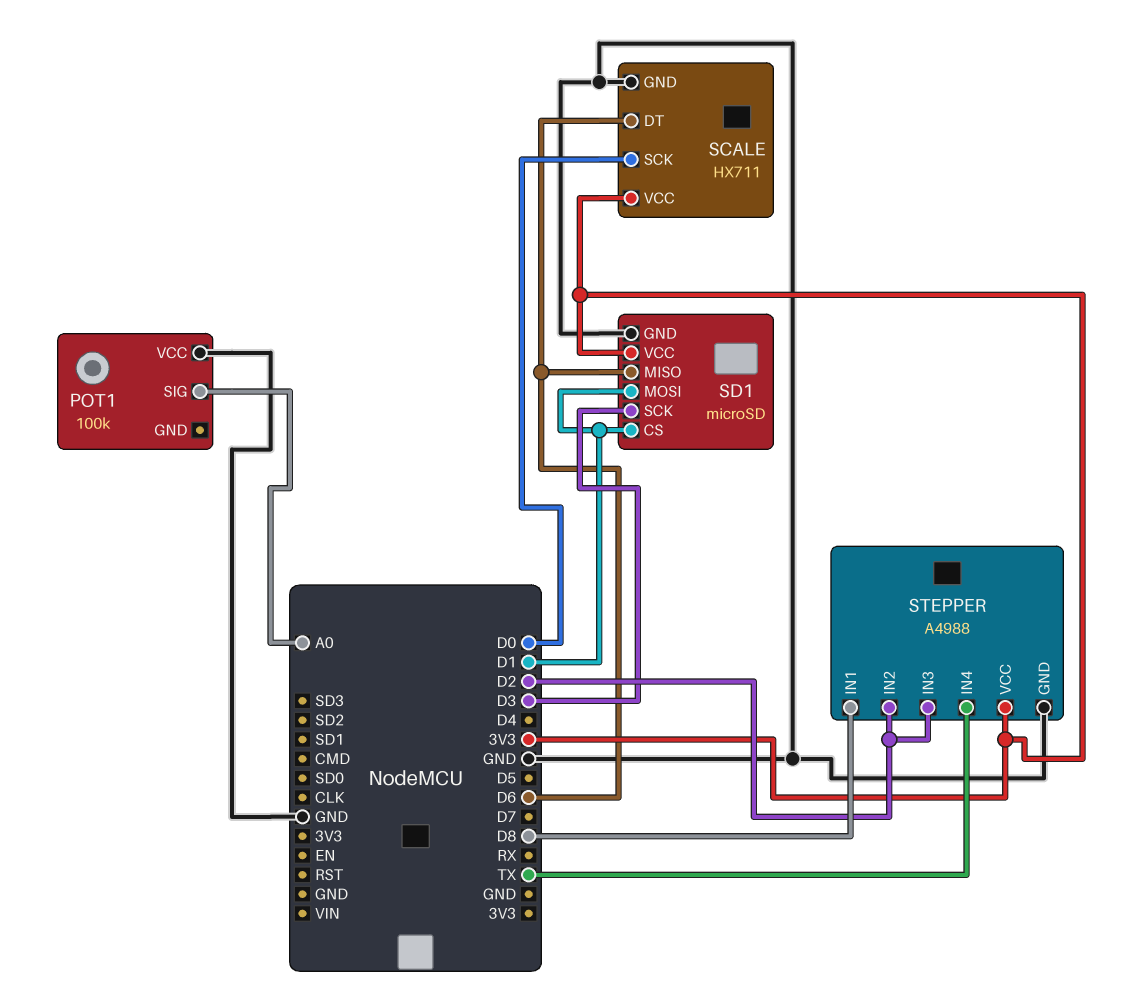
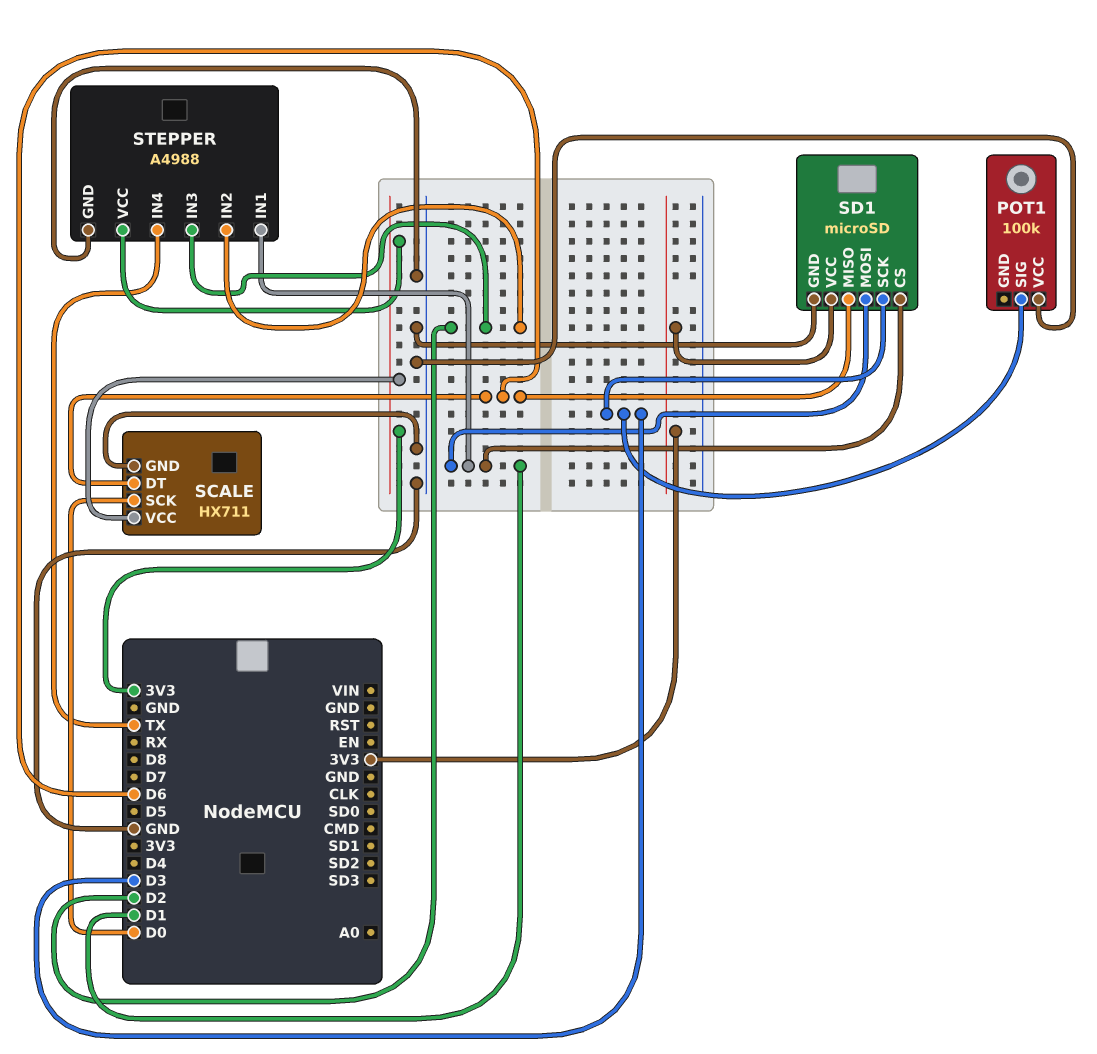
POT1 pin SIG: A0 -> D3
STEPPER pin IN1: D8 -> D1

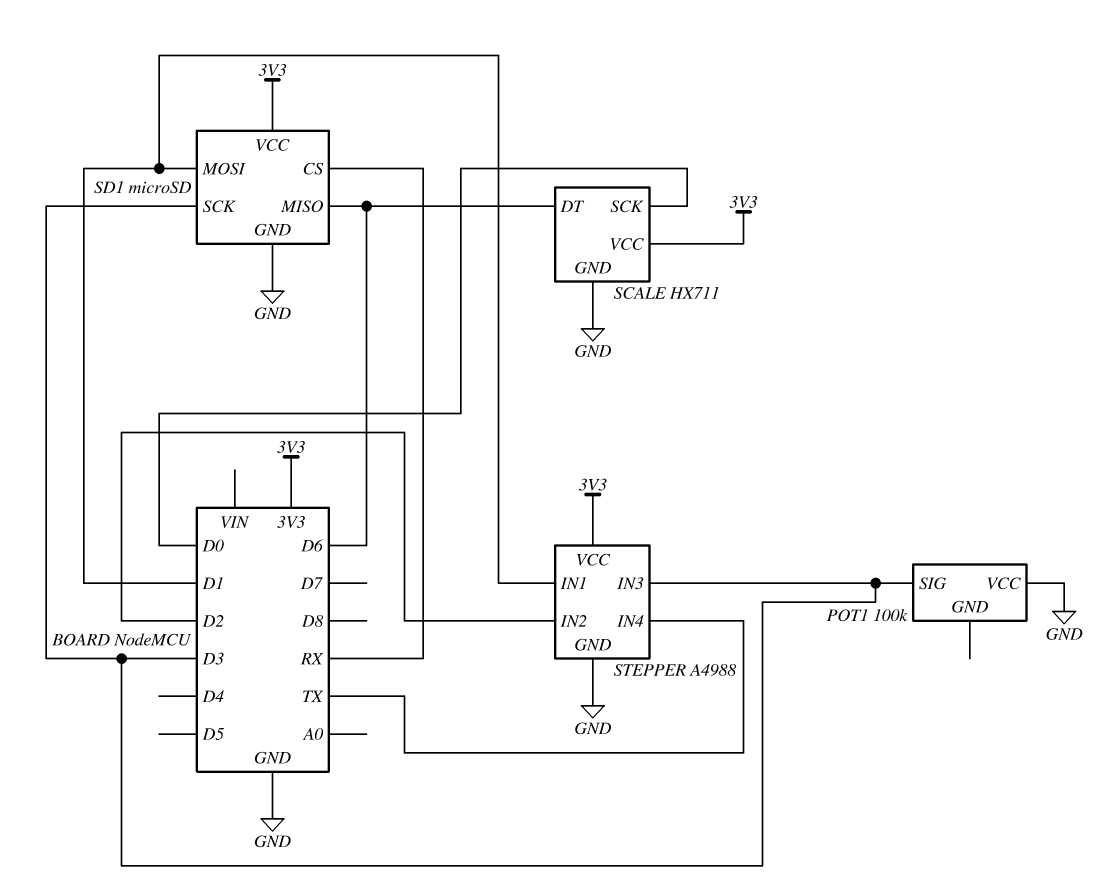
SD1 pin CS: D1 -> RX
STEPPER pin IN3: D2 -> D3

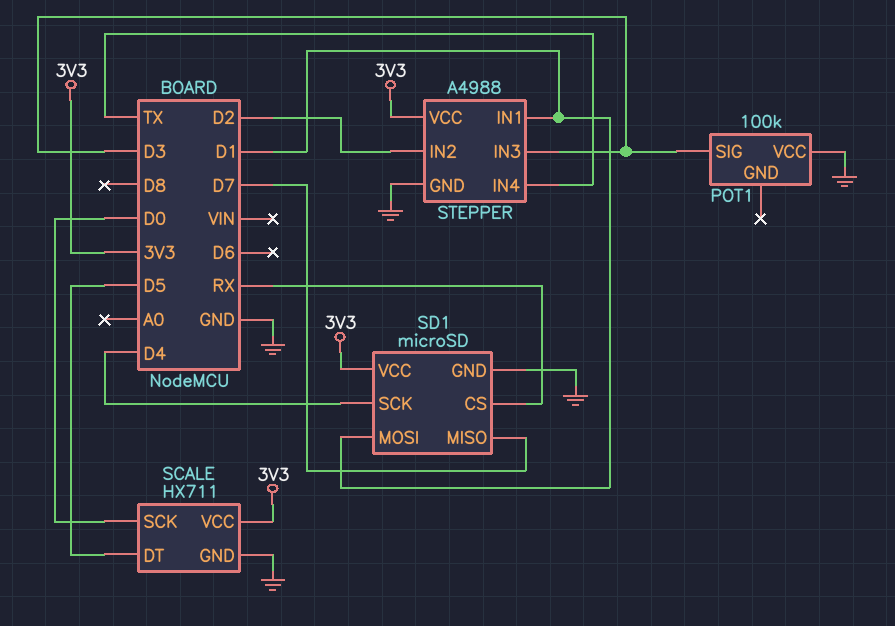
SCALE pin DT: D6 -> D5
SD1 pin MISO: D6 -> D7
SD1 pin SCK: D3 -> D4

